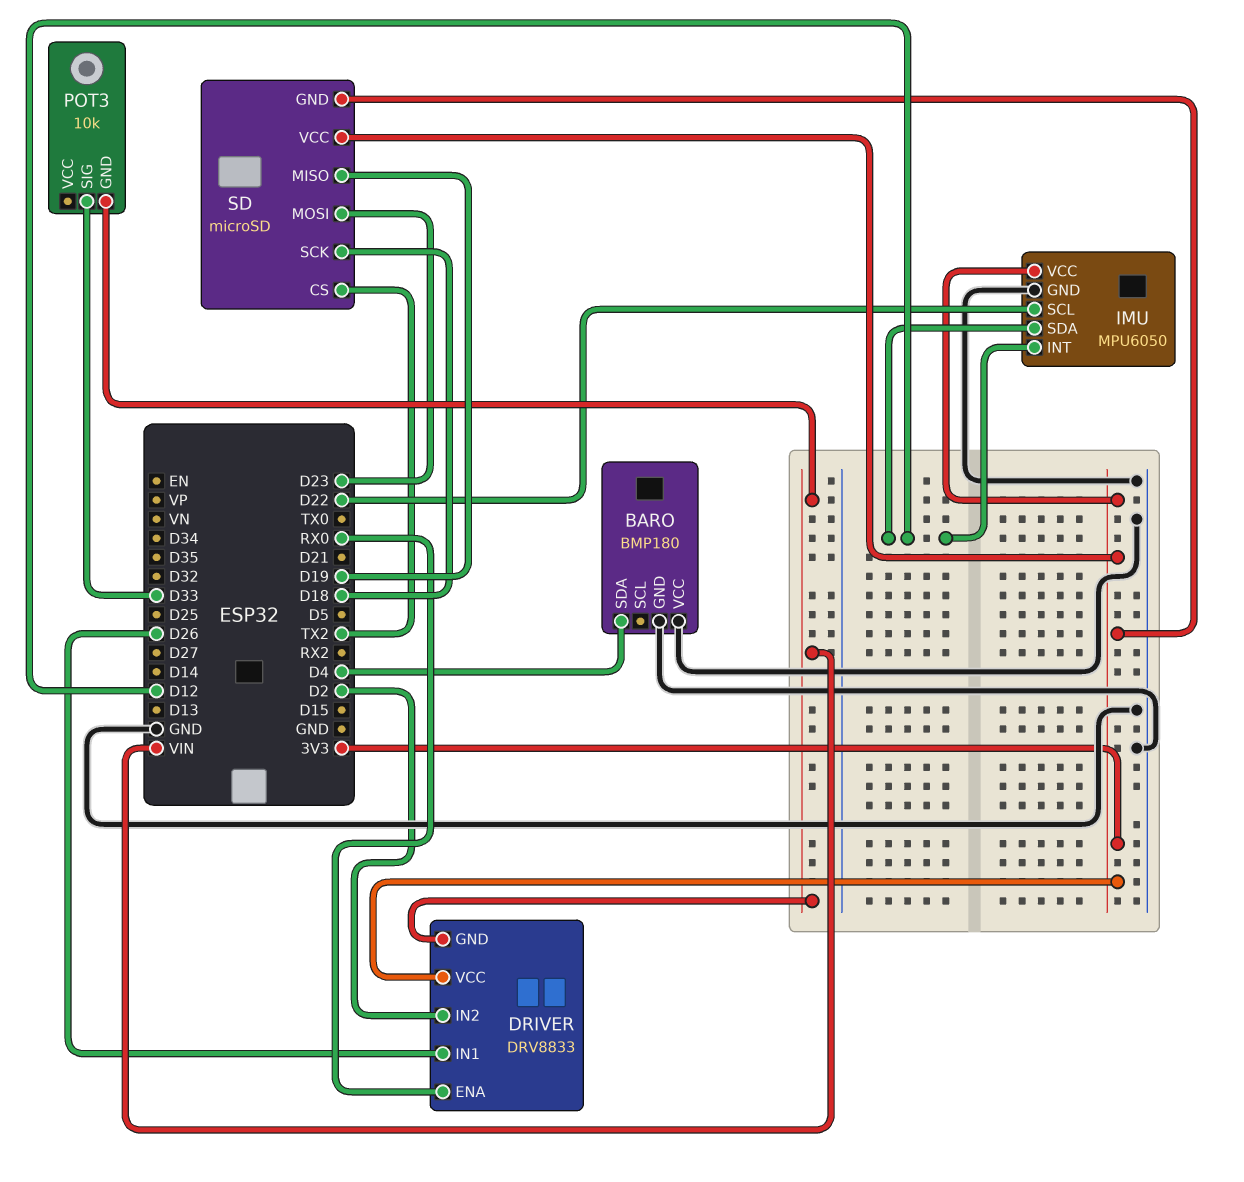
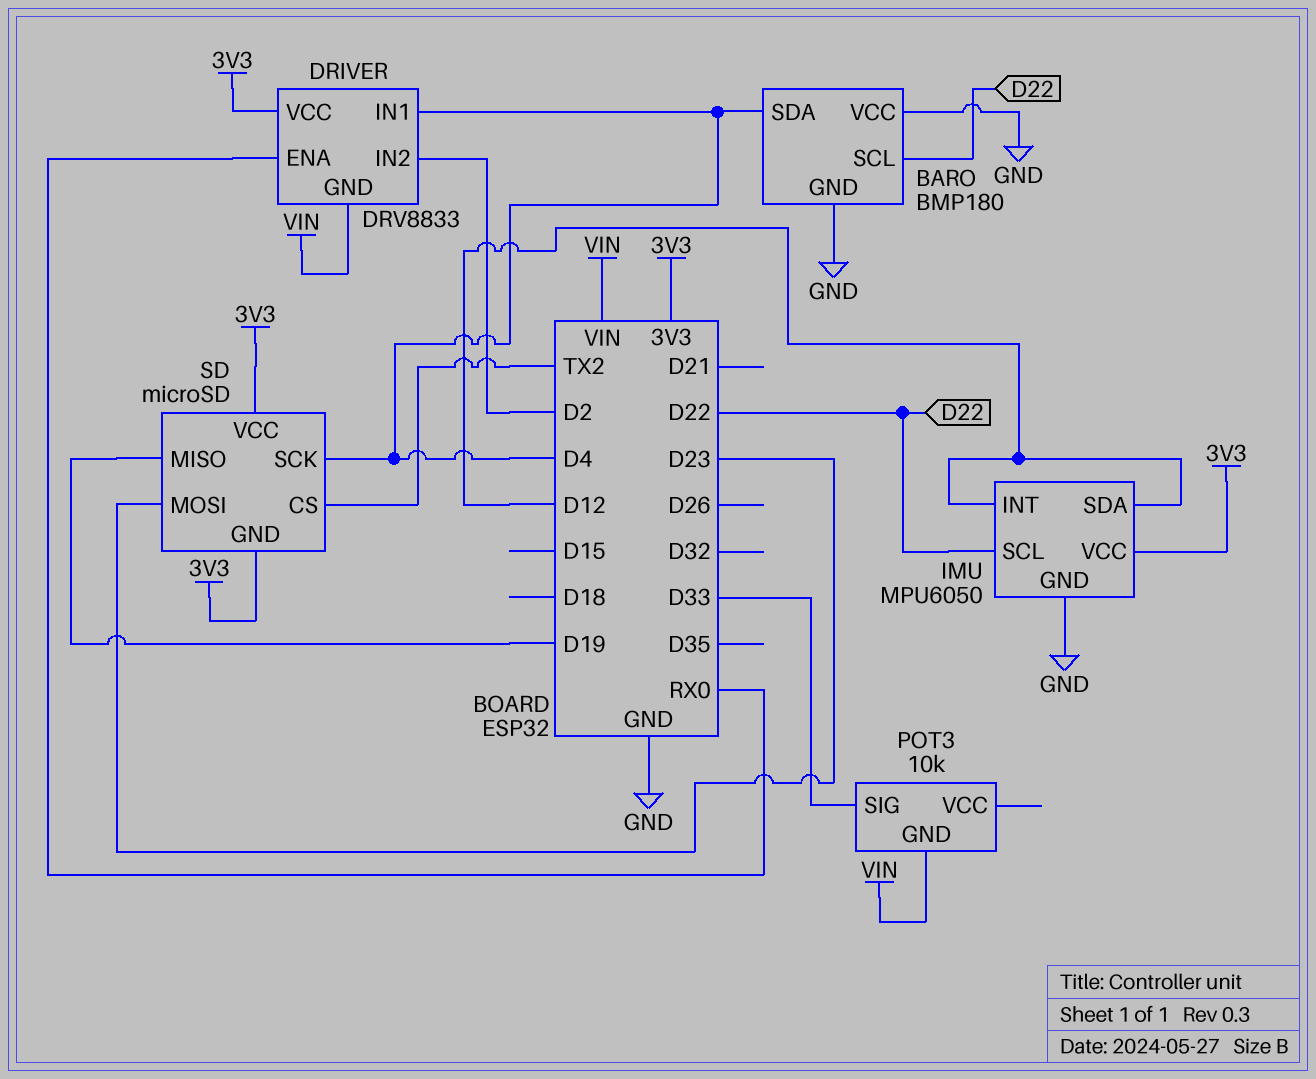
BARO pin SCL: none -> D22
DRIVER pin IN1: D26 -> D4
SD pin SCK: D18 -> D4

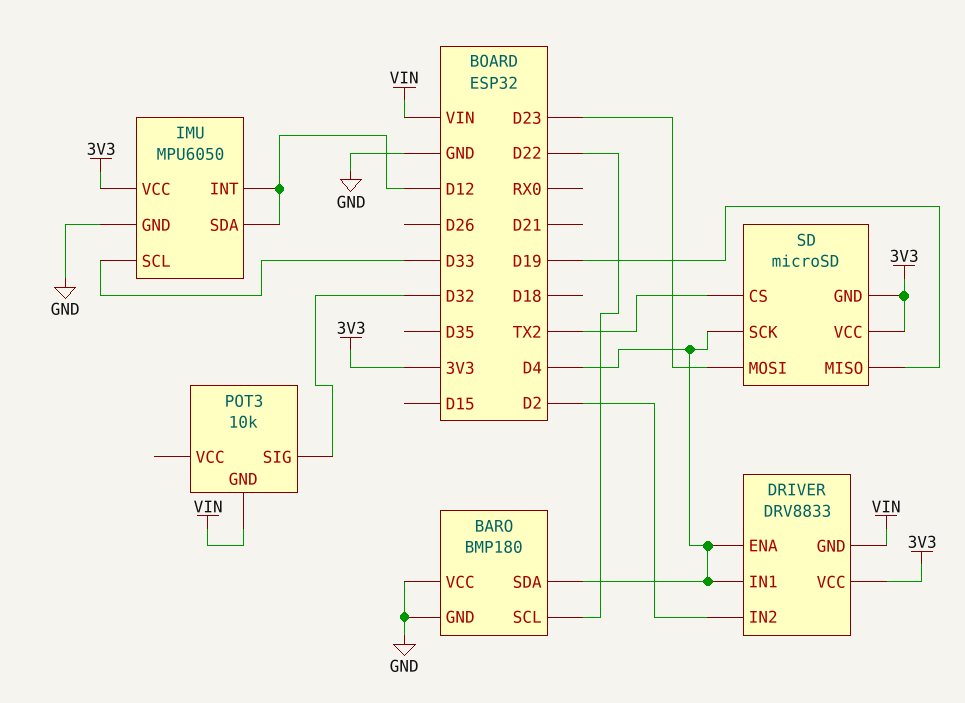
DRIVER pin ENA: RX0 -> D4
IMU pin SCL: D22 -> D33
POT3 pin SIG: D33 -> D32

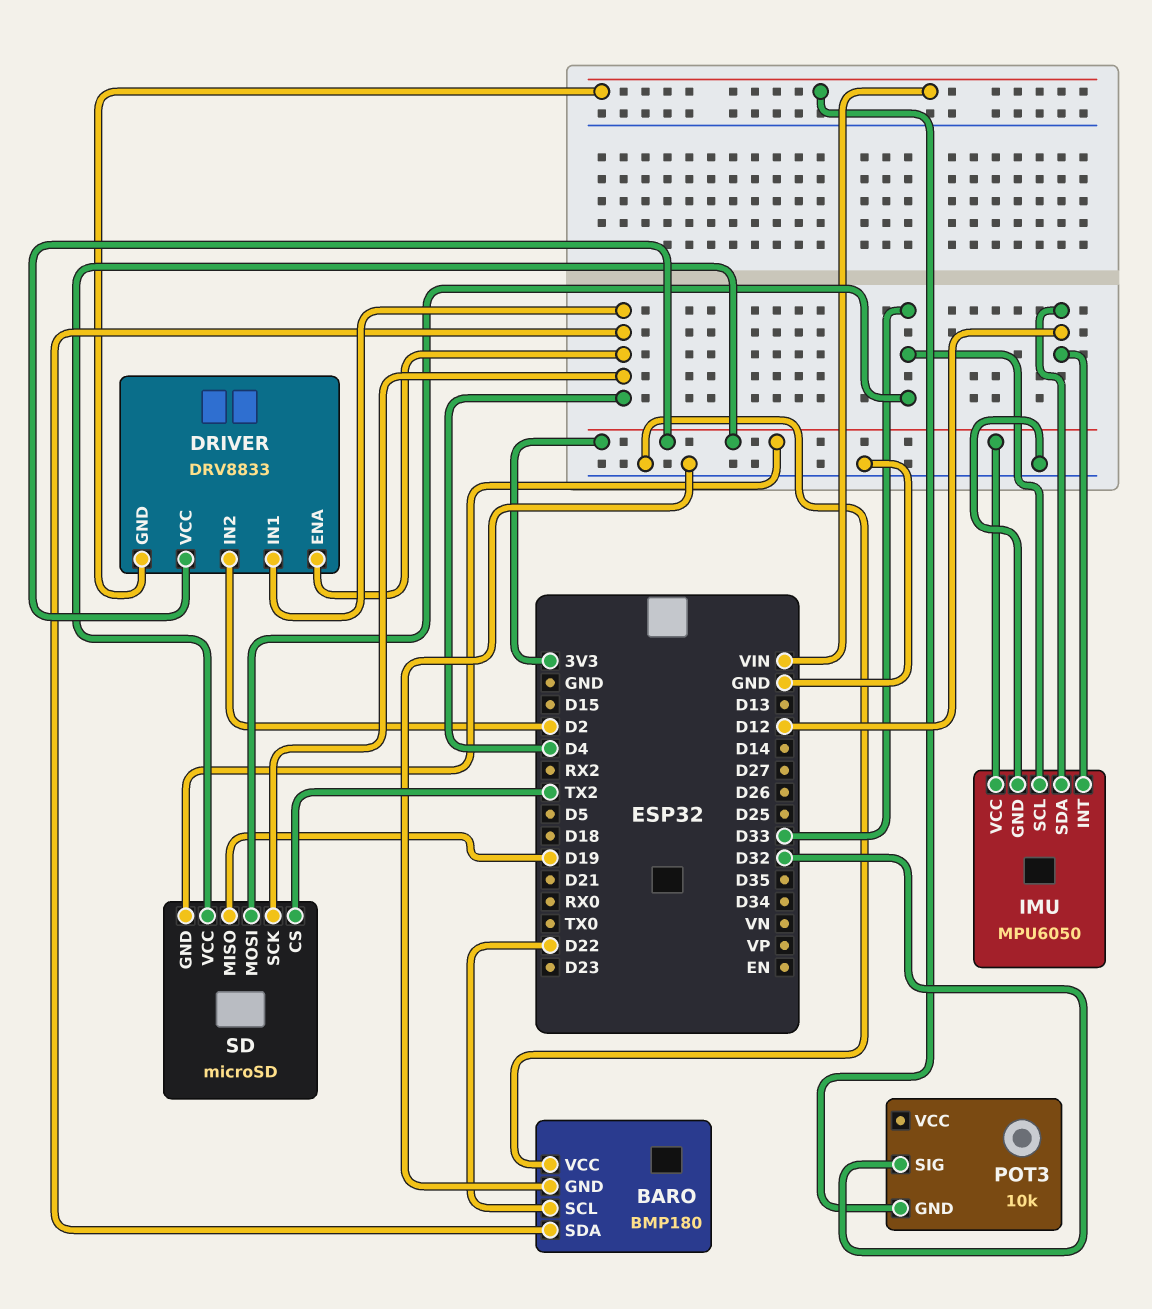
SD pin MOSI: D23 -> D33

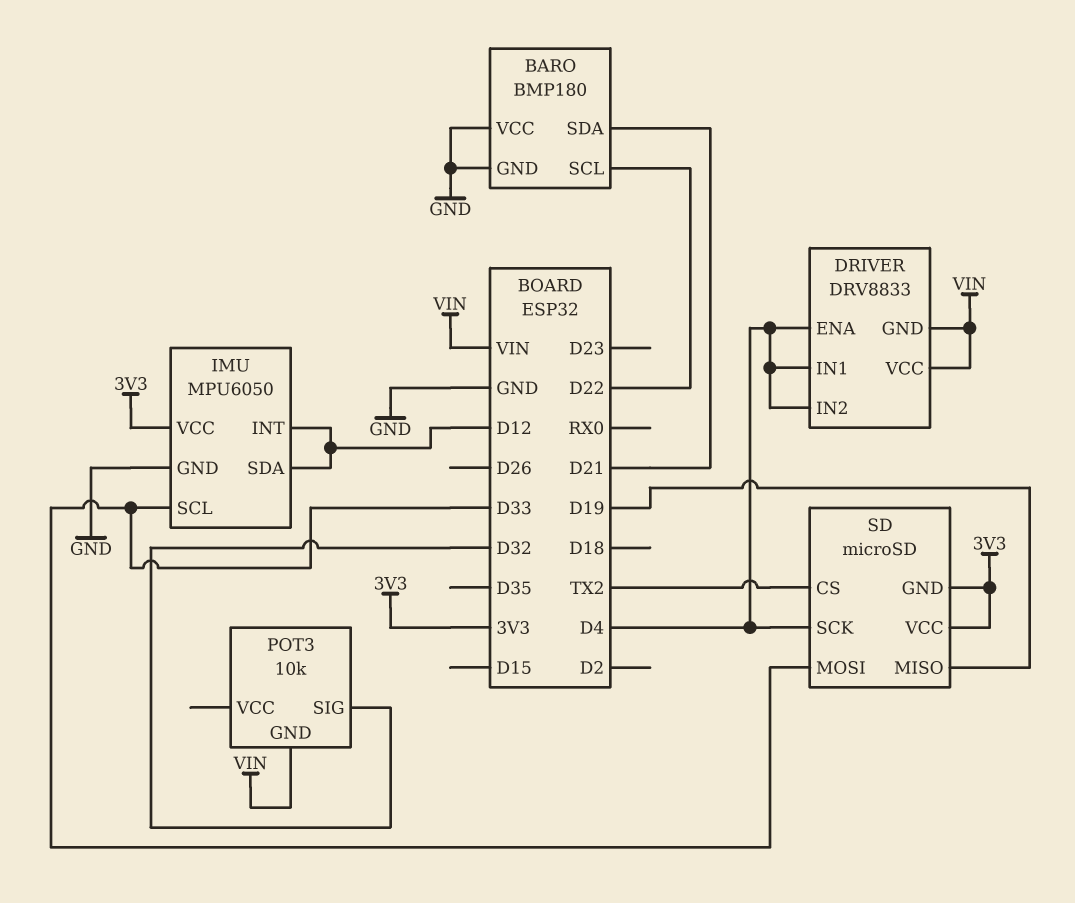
BARO pin SDA: D4 -> D21
DRIVER pin IN2: D2 -> D4
DRIVER pin VCC: 3V3 -> VIN

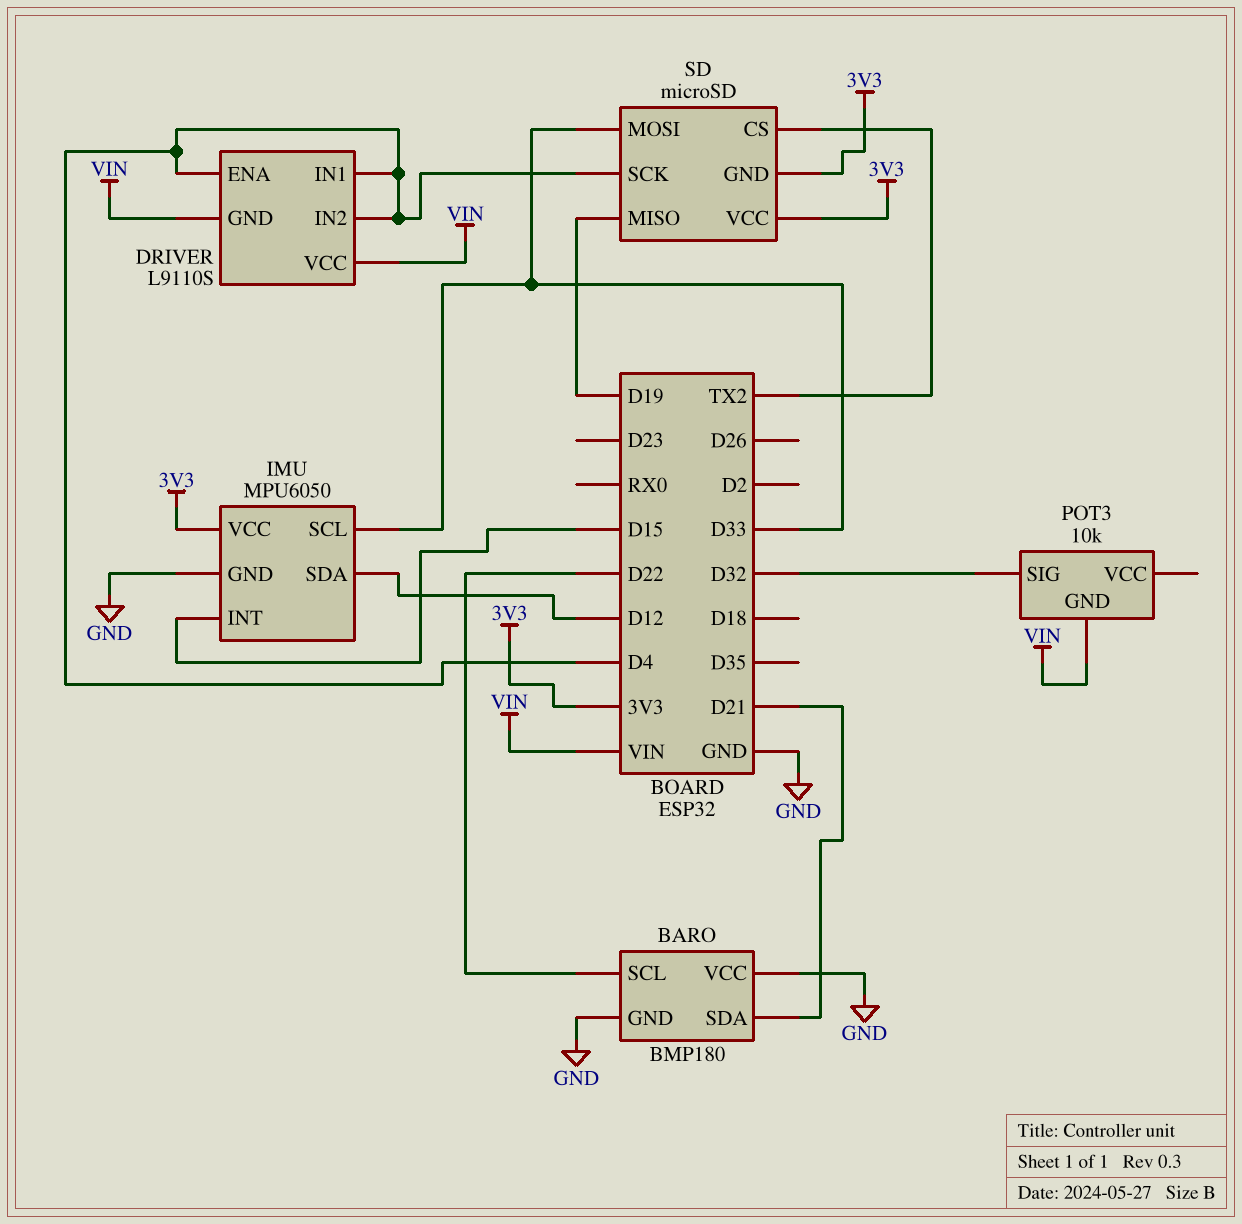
DRIVER: DRV8833 -> L9110S
IMU pin INT: D12 -> D15

